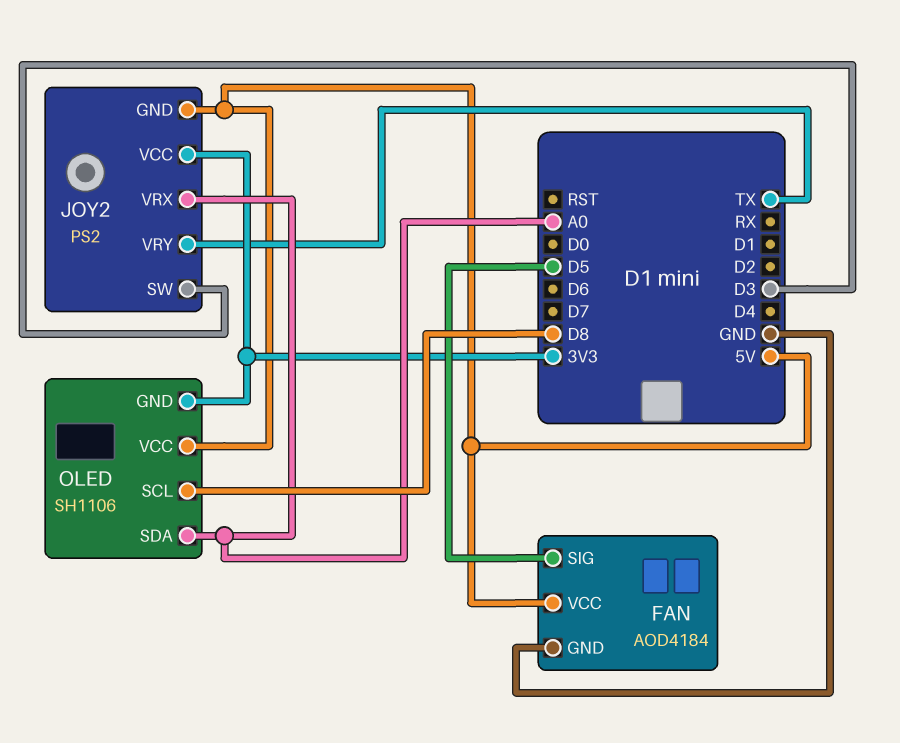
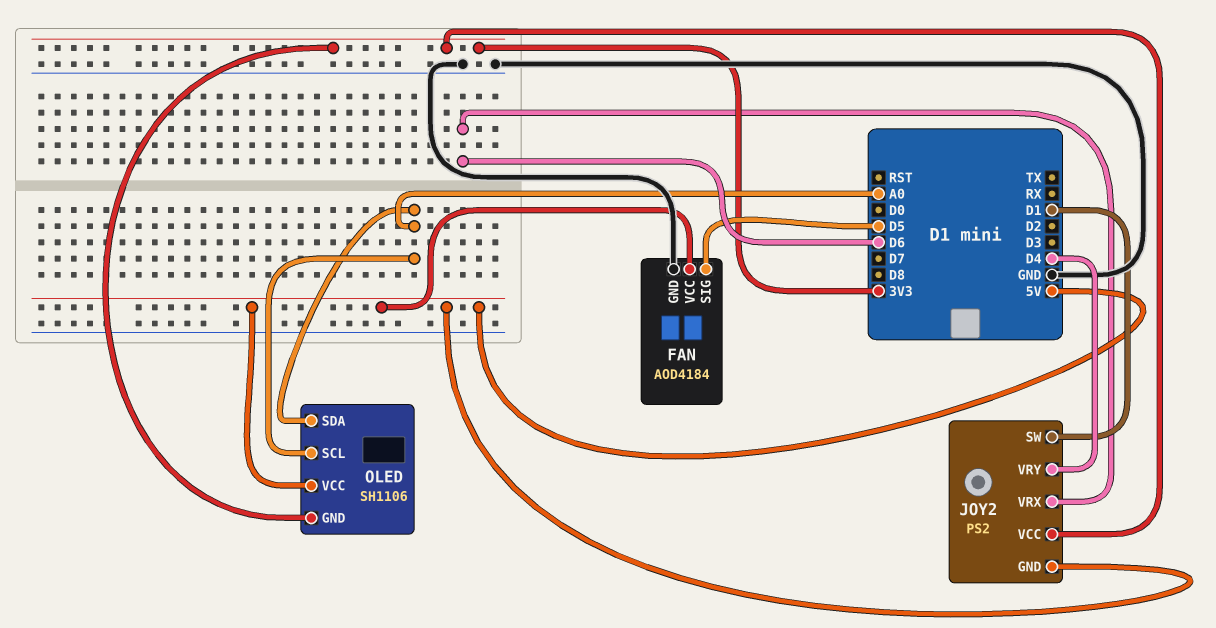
JOY2 pin SW: D3 -> D1
JOY2 pin VRX: A0 -> D6
JOY2 pin VRY: TX -> D4
OLED pin SCL: D8 -> A0

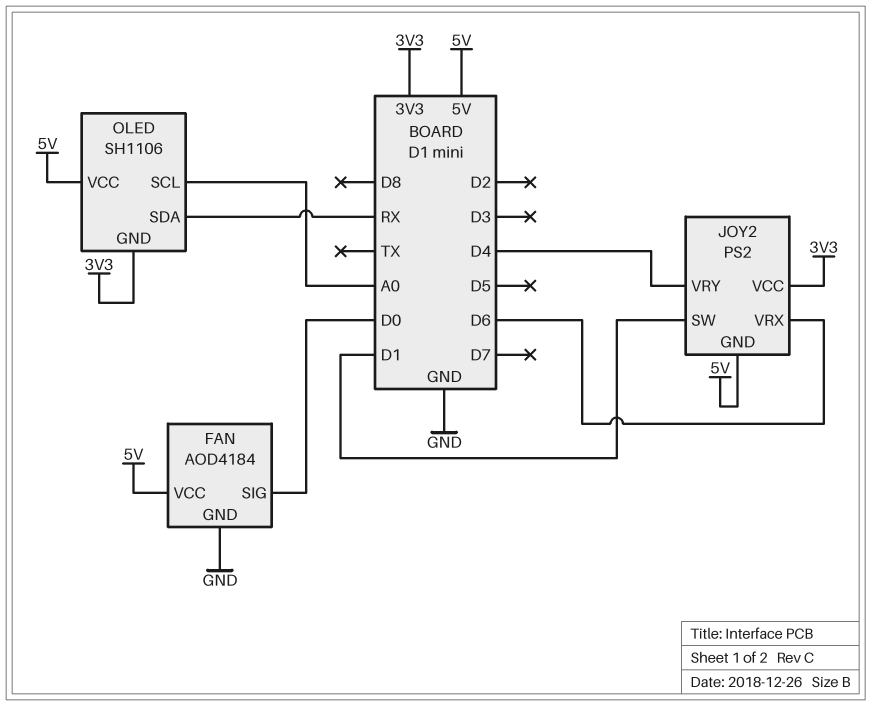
FAN pin SIG: D5 -> D0
OLED pin SDA: A0 -> RX

